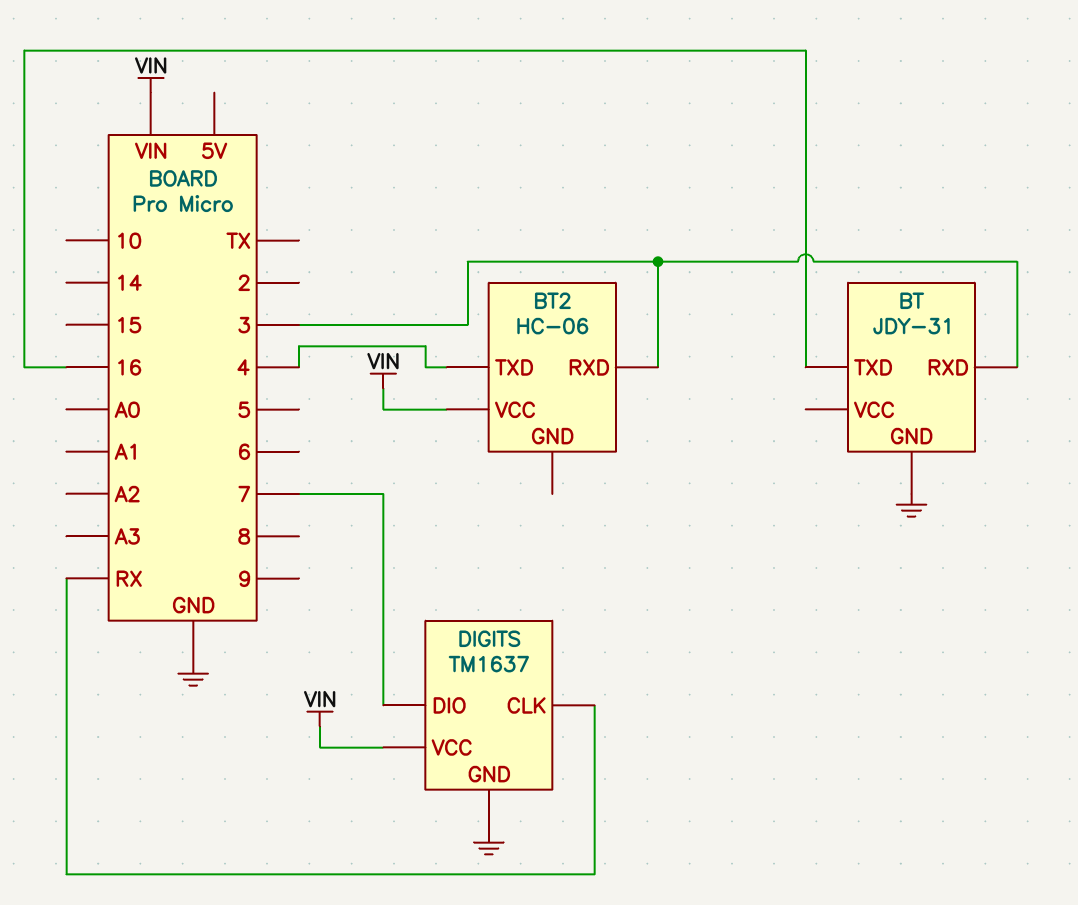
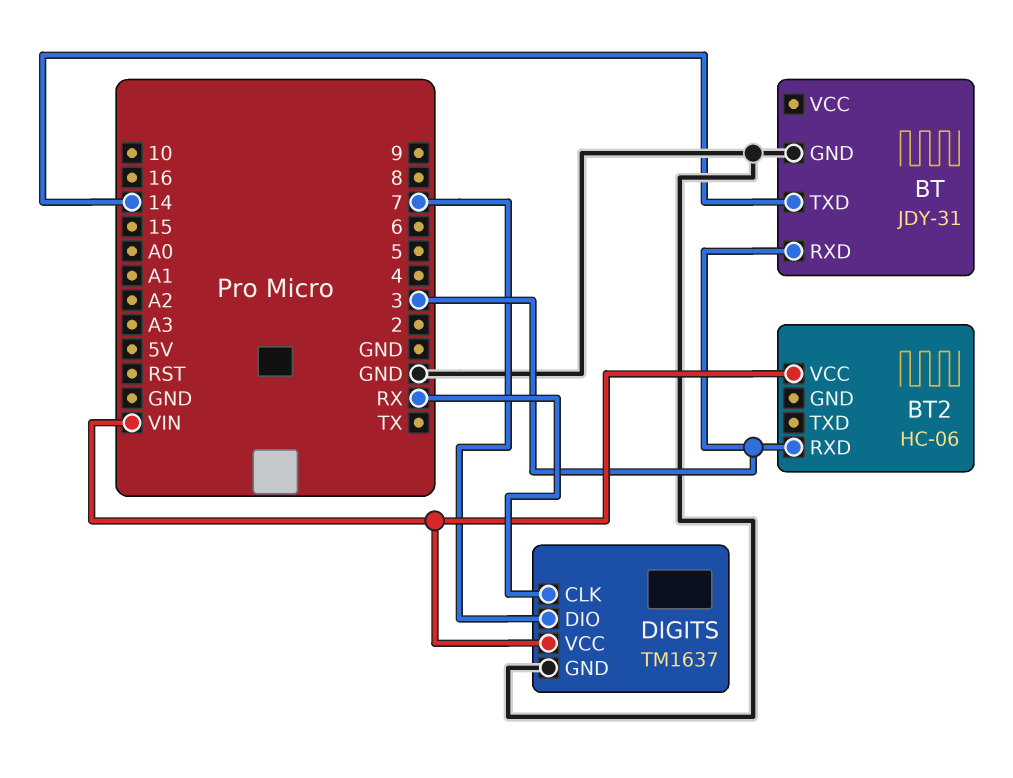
BT pin TXD: 16 -> 14
BT2 pin TXD: 4 -> none

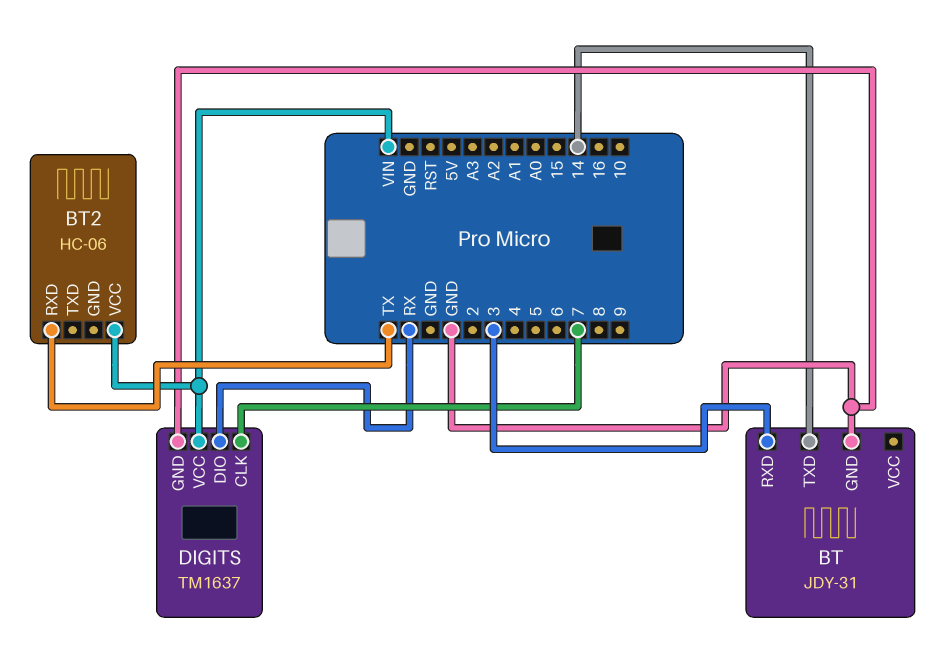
BT2 pin RXD: 3 -> TX
DIGITS pin CLK: RX -> 7
DIGITS pin DIO: 7 -> RX

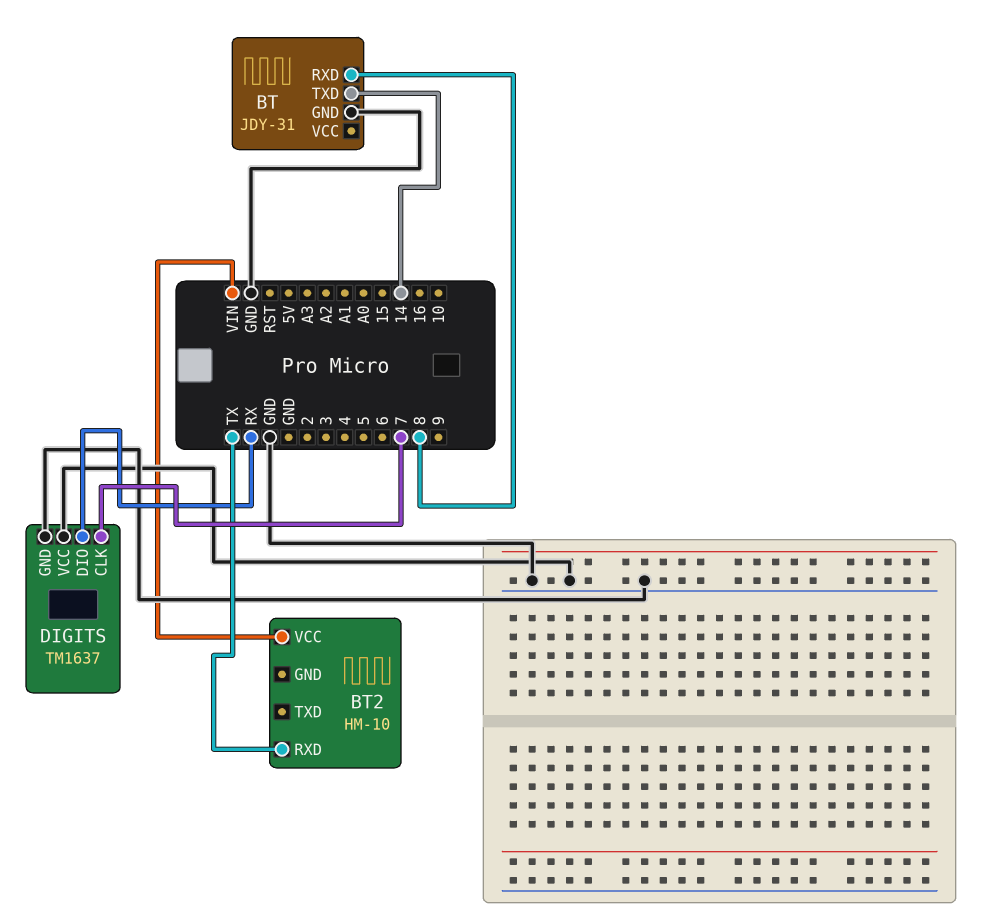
BT pin RXD: 3 -> 8
BT2: HC-06 -> HM-10
DIGITS pin VCC: VIN -> GND

